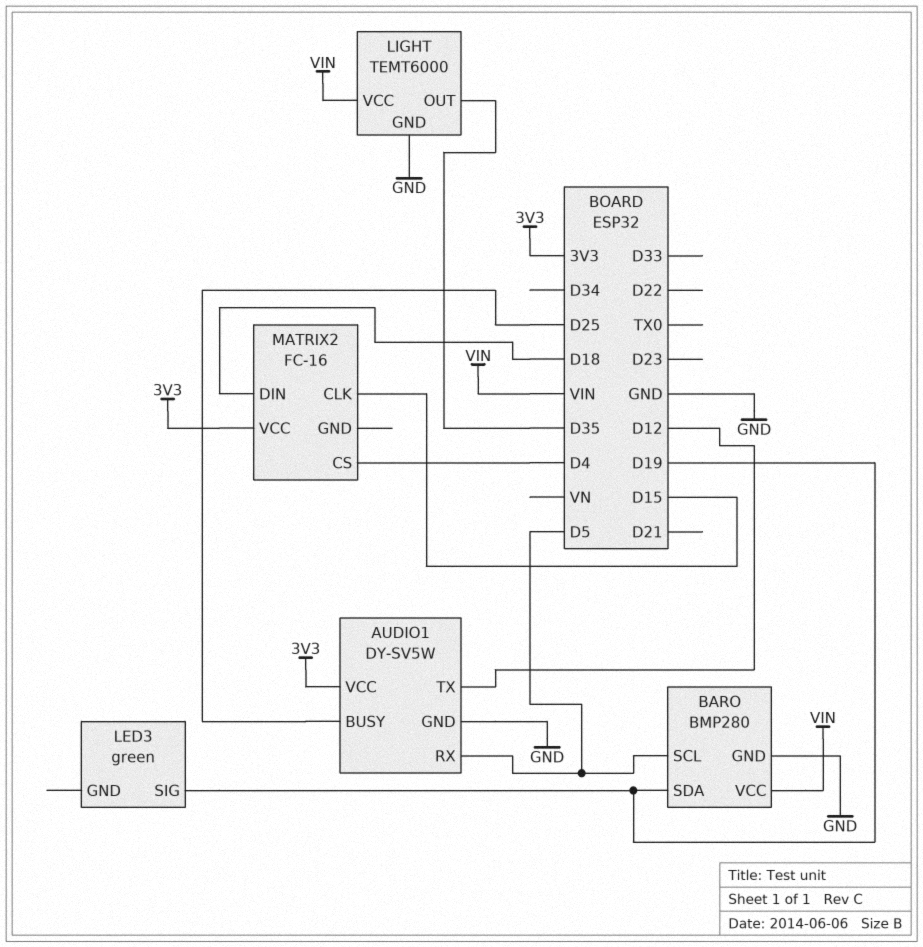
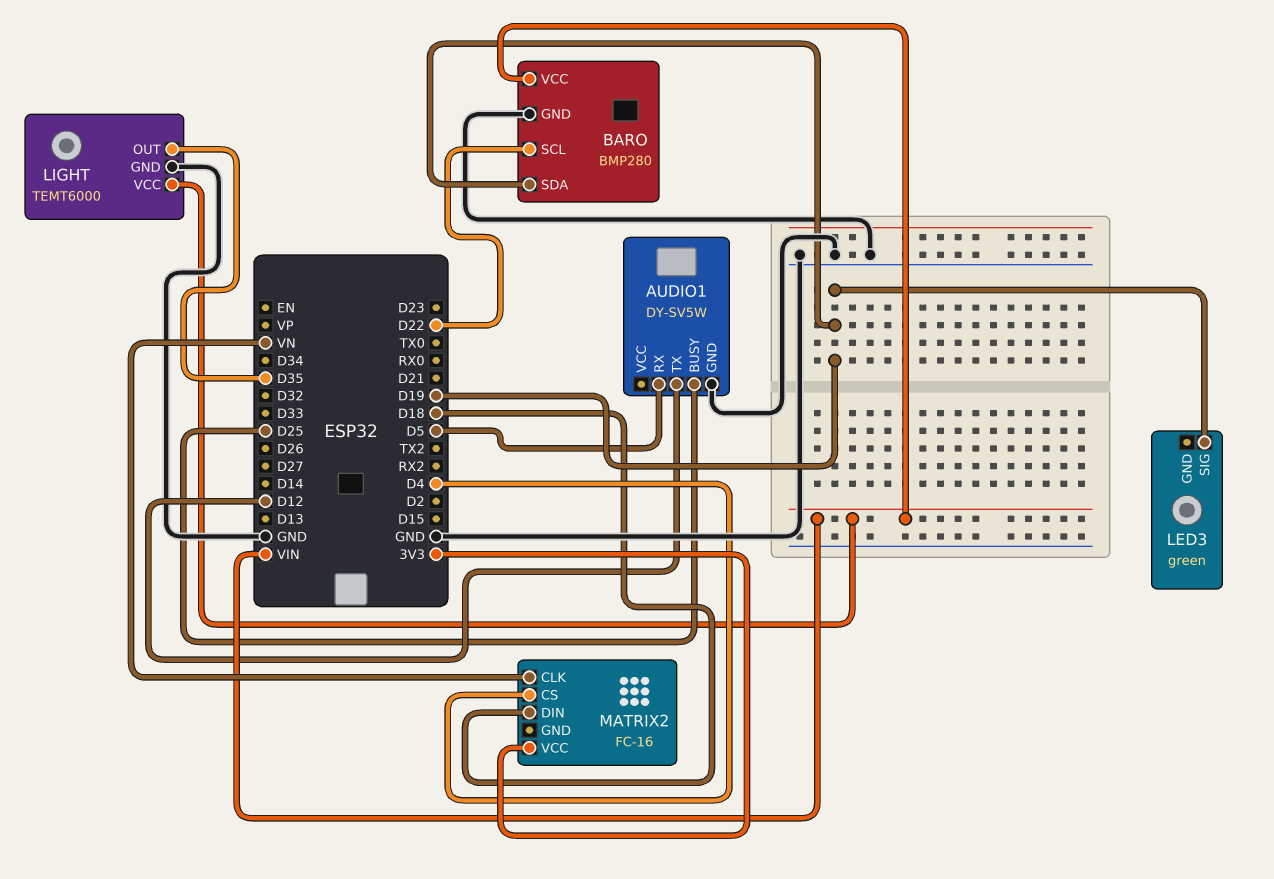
AUDIO1 pin VCC: 3V3 -> none
BARO pin SCL: D5 -> D22
MATRIX2 pin CLK: D15 -> VN

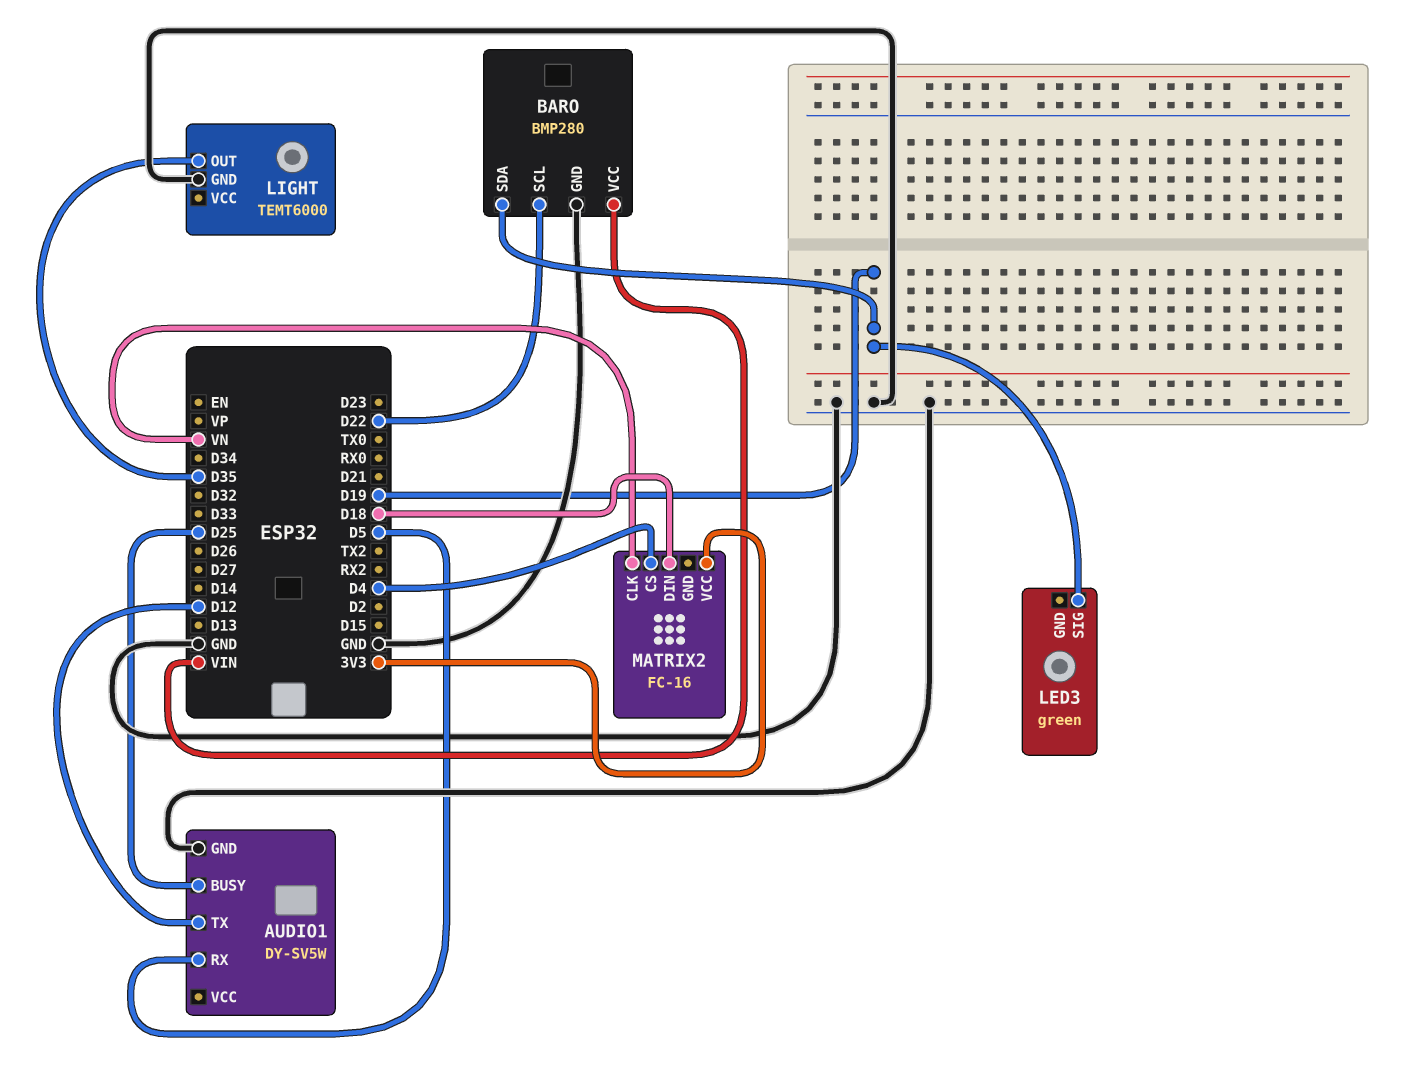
LIGHT pin VCC: VIN -> none

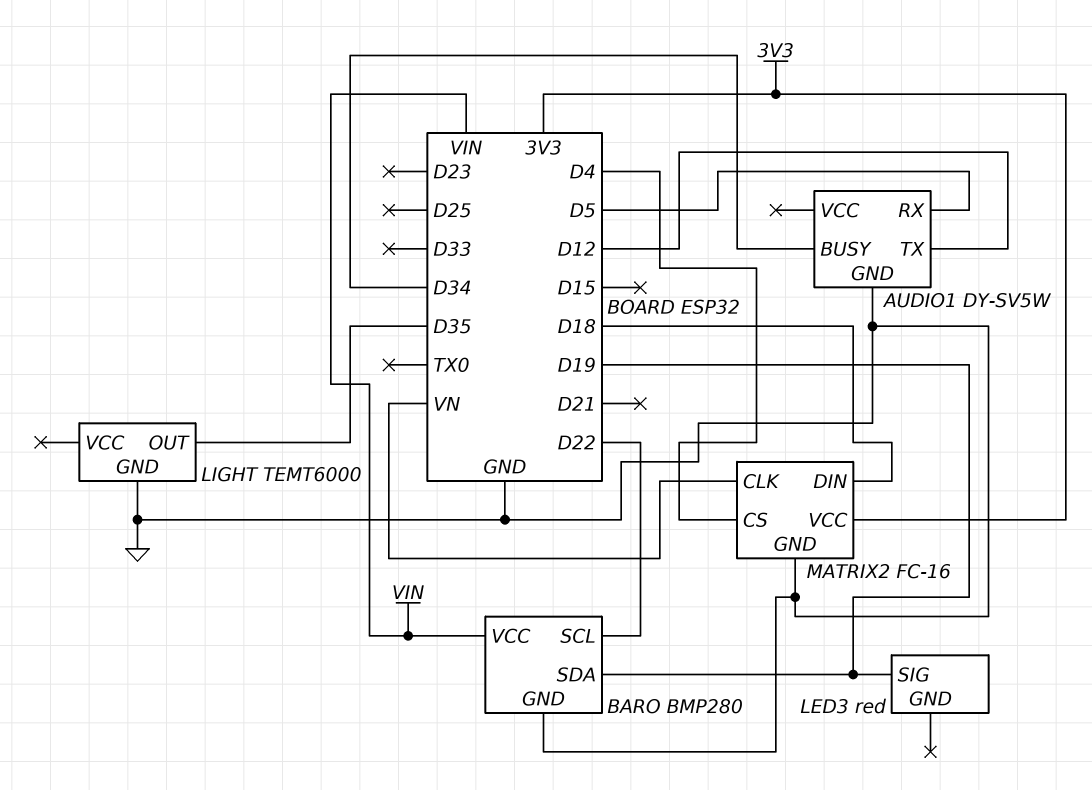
AUDIO1 pin BUSY: D25 -> D34
LED3: green -> red
MATRIX2 pin GND: none -> GND

